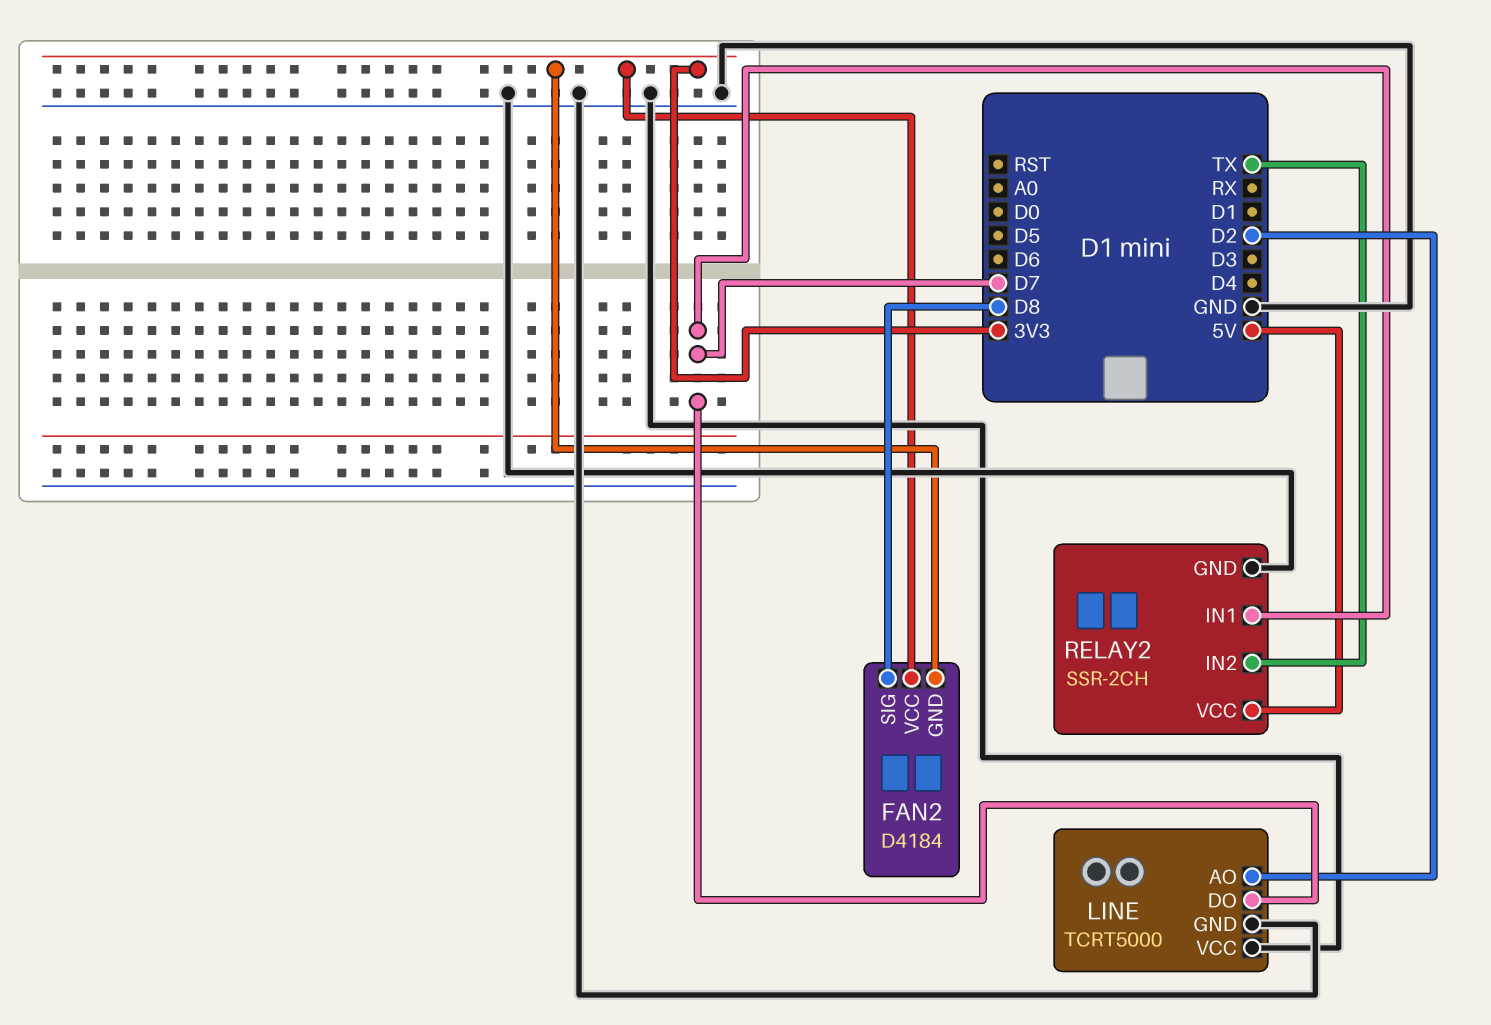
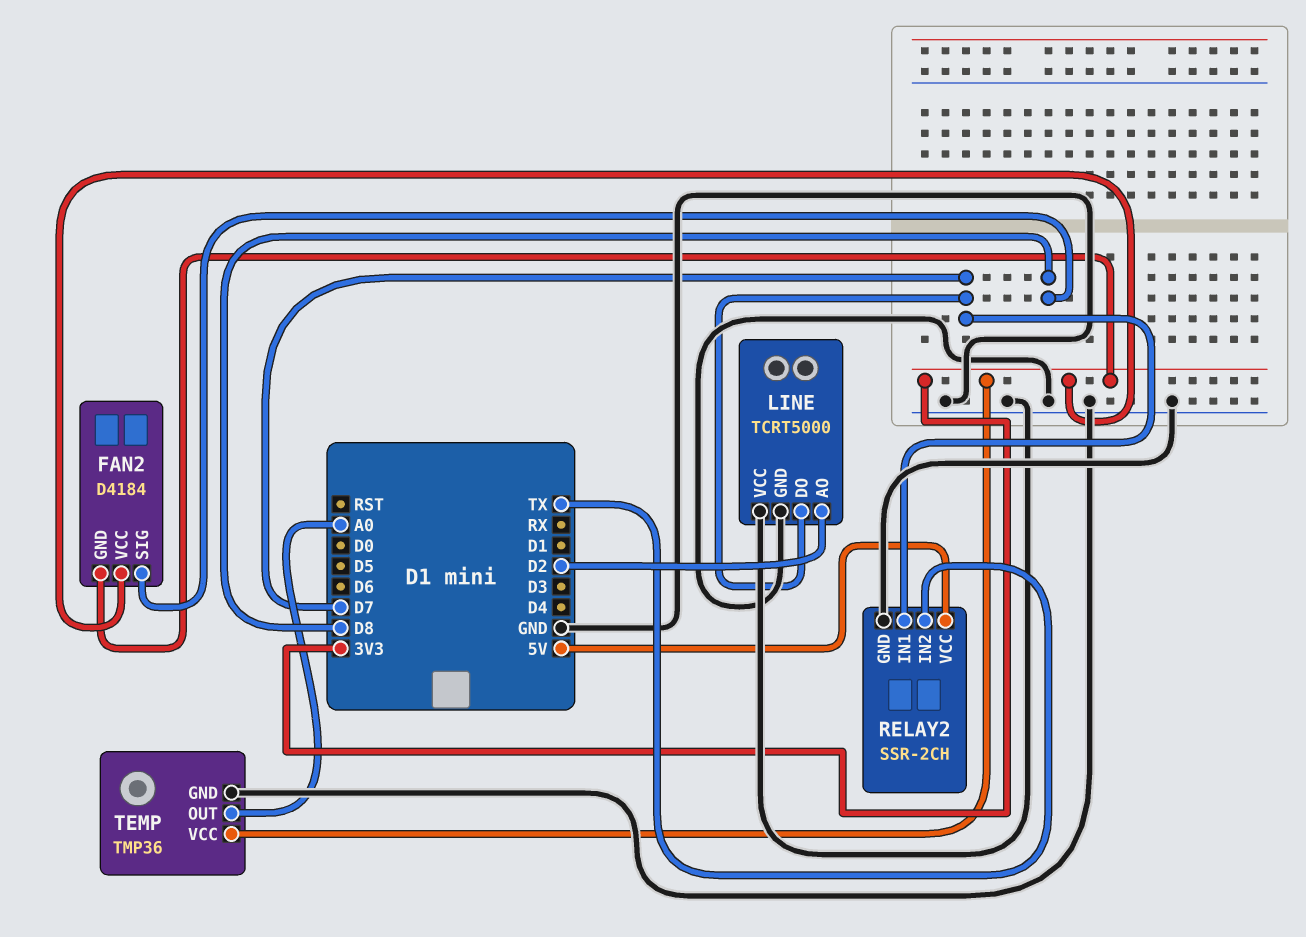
TEMP: none -> TMP36
TEMP pin GND: none -> GND
TEMP pin OUT: none -> A0
TEMP pin VCC: none -> 3V3

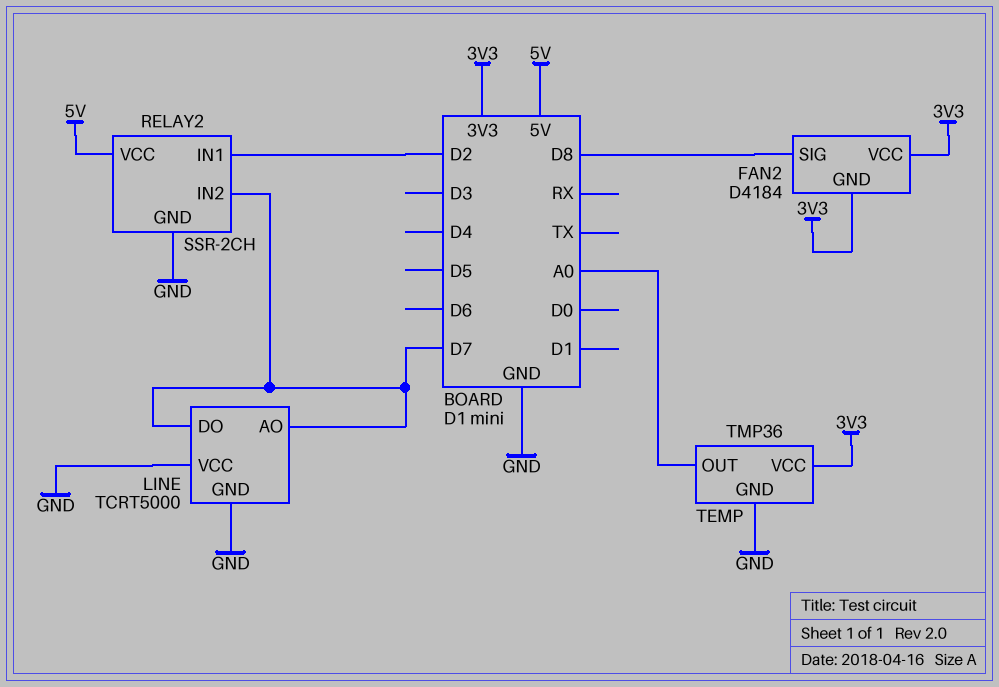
LINE pin AO: D2 -> D7
RELAY2 pin IN1: D7 -> D2
RELAY2 pin IN2: TX -> D7

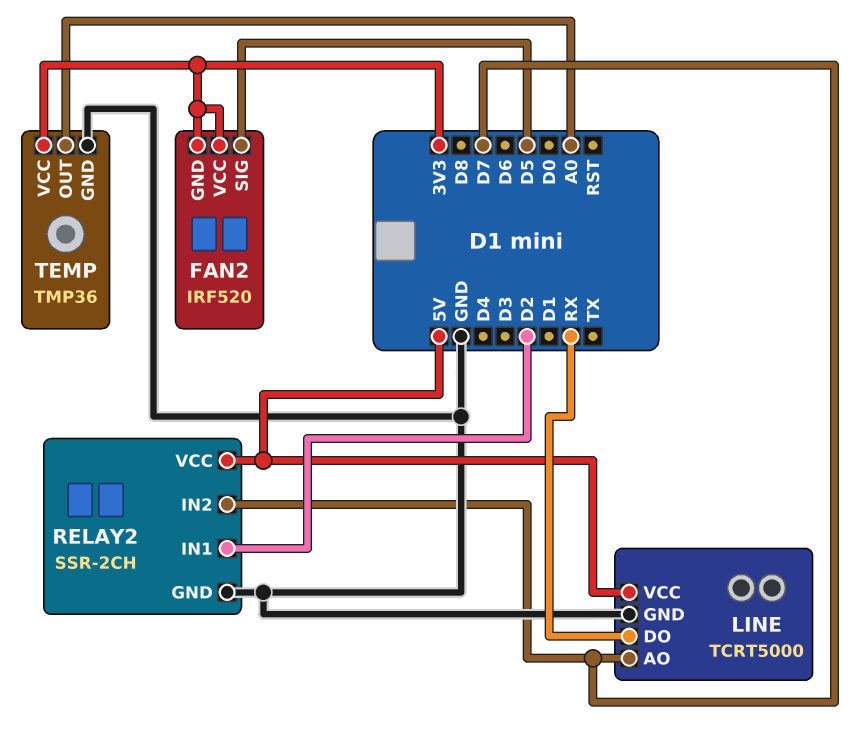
FAN2: D4184 -> IRF520
FAN2 pin SIG: D8 -> D5
LINE pin DO: D7 -> RX
LINE pin VCC: GND -> 5V

